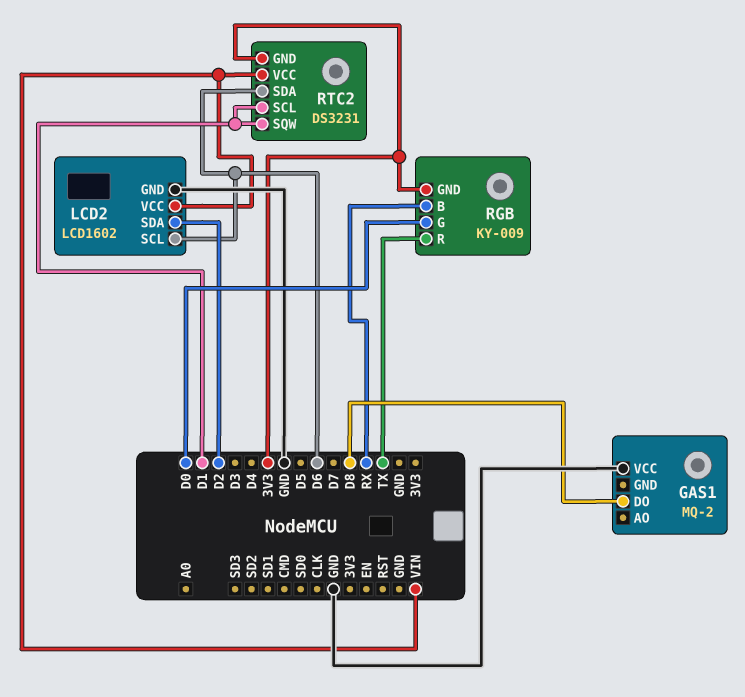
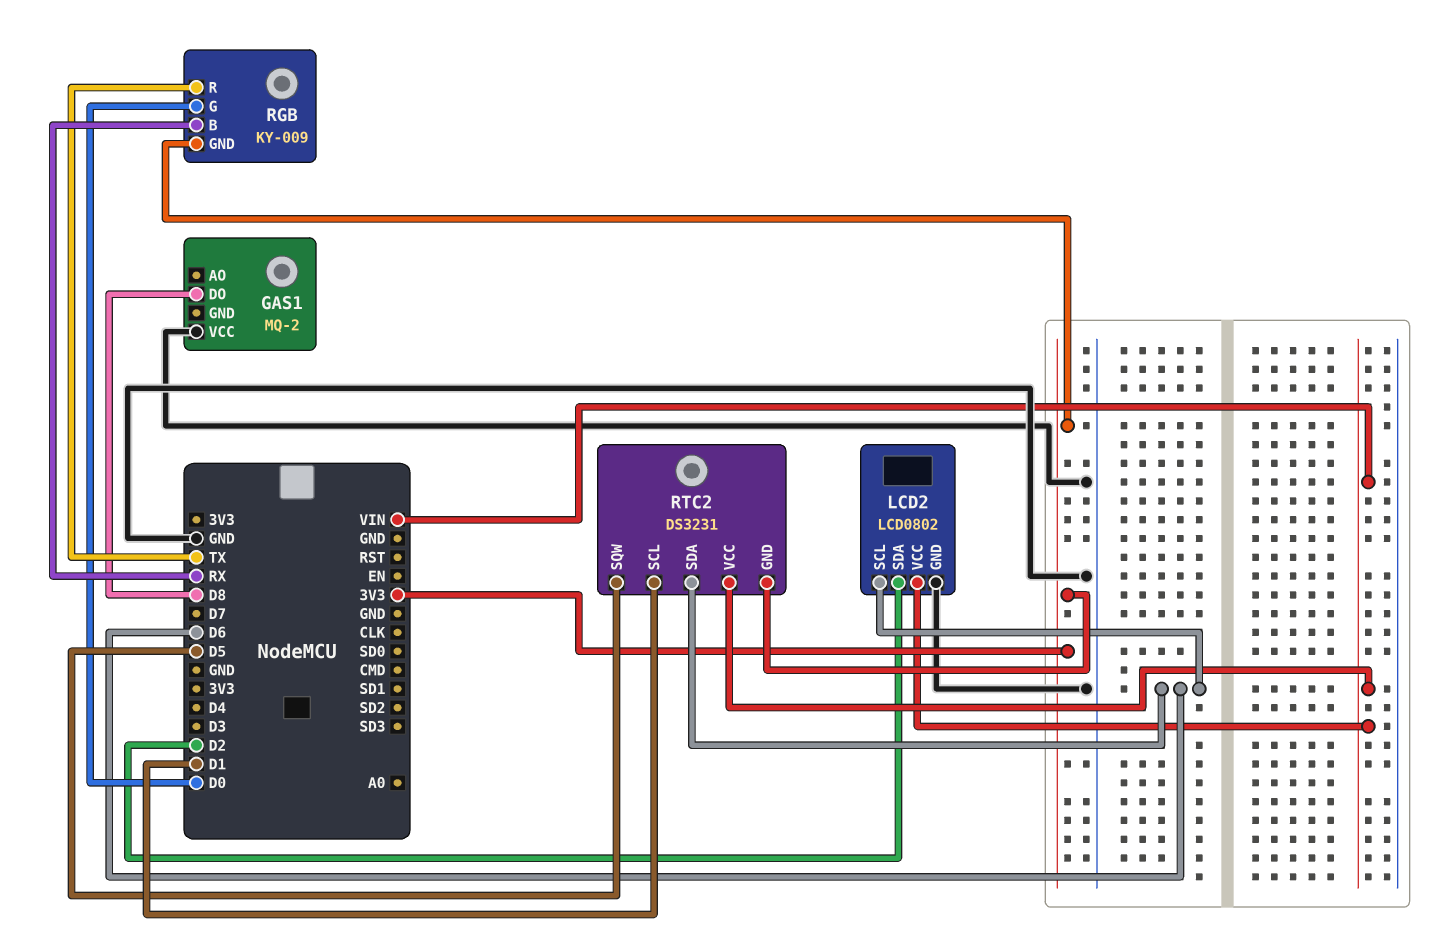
LCD2: LCD1602 -> LCD0802
RTC2 pin SQW: D1 -> D5

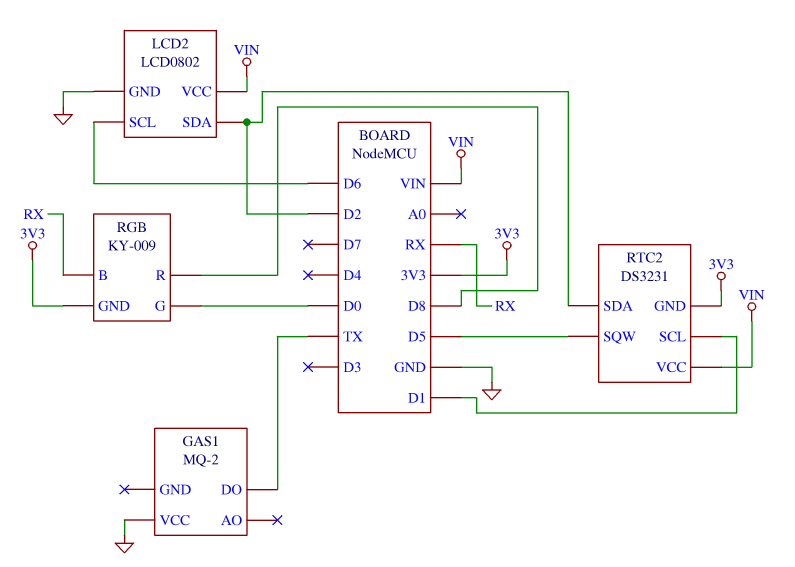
GAS1 pin DO: D8 -> TX
RGB pin R: TX -> D8
RTC2 pin SDA: D6 -> D2

